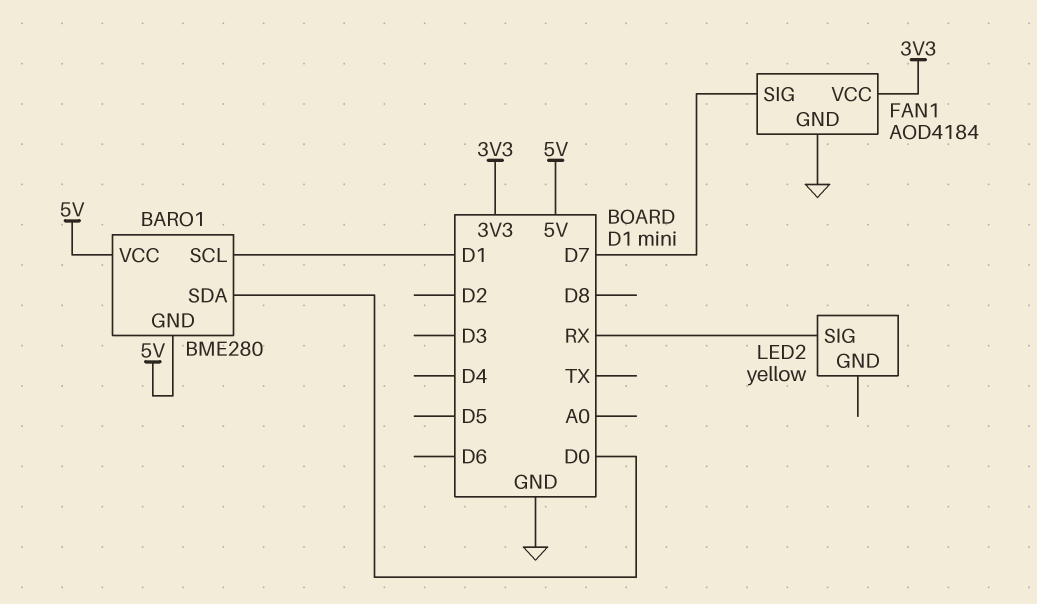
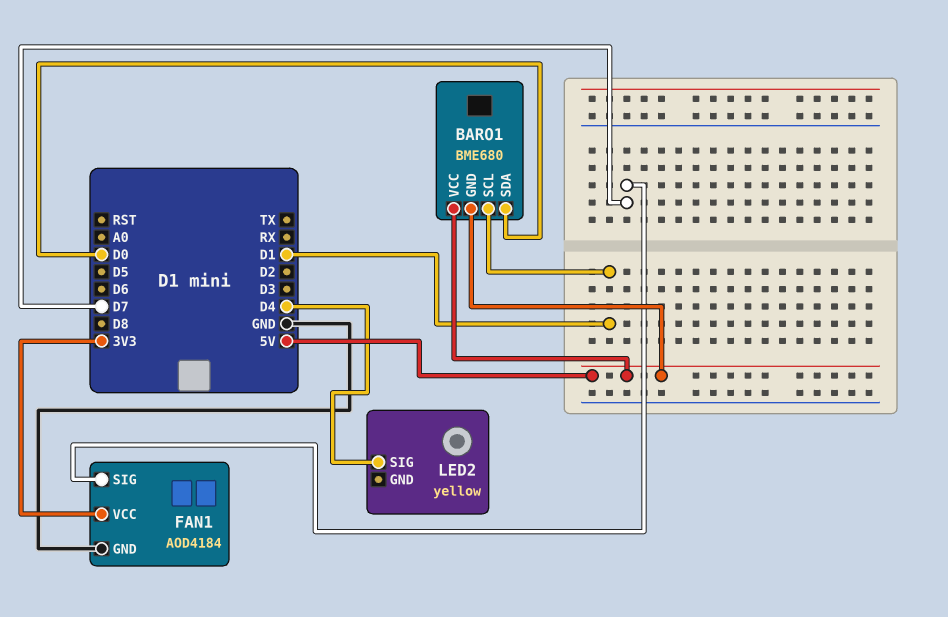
BARO1: BME280 -> BME680
LED2 pin SIG: RX -> D4

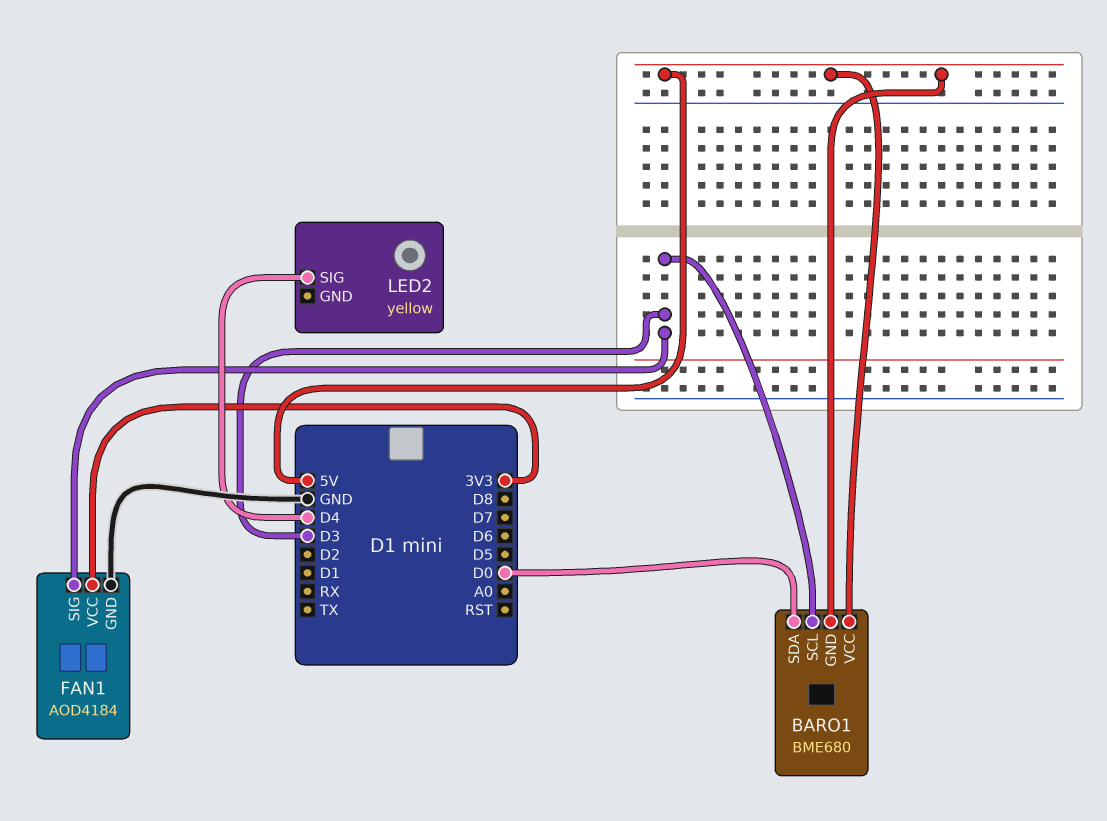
BARO1 pin SCL: D1 -> D3
FAN1 pin SIG: D7 -> D3

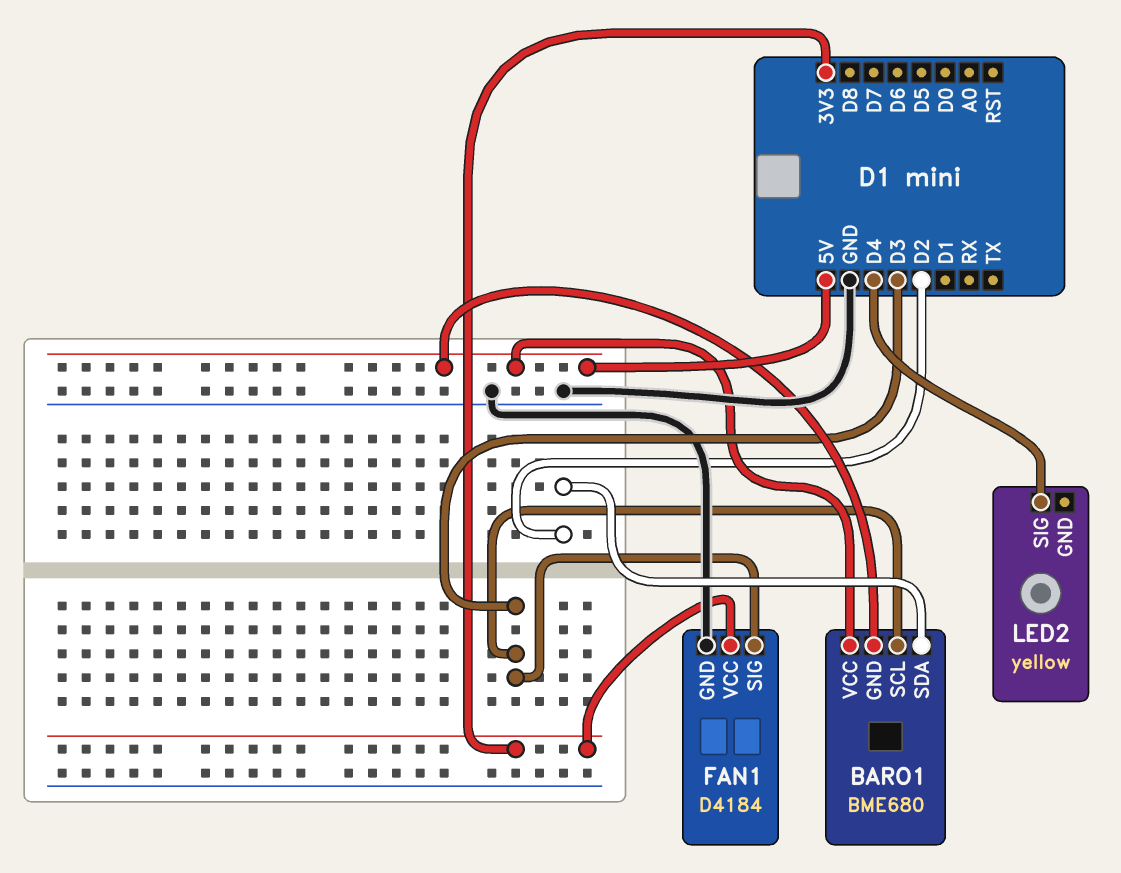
BARO1 pin SDA: D0 -> D2
FAN1: AOD4184 -> D4184

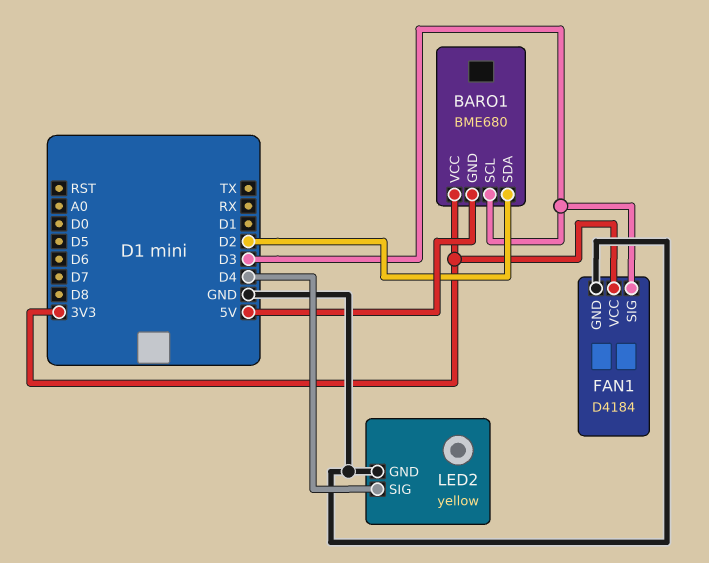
BARO1 pin VCC: 5V -> 3V3
LED2 pin GND: none -> GND

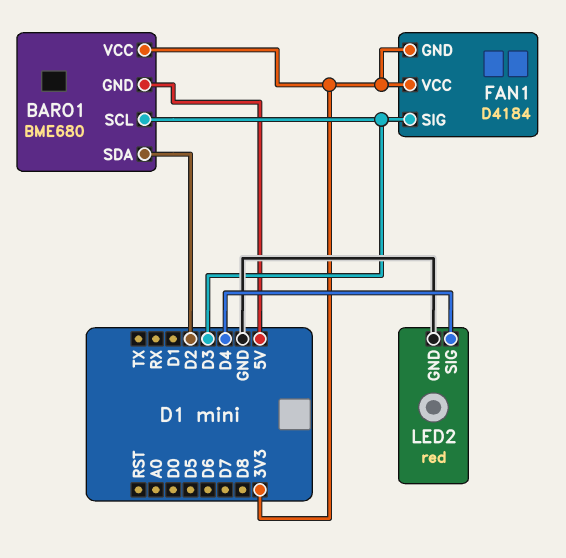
FAN1 pin GND: GND -> 3V3
LED2: yellow -> red

